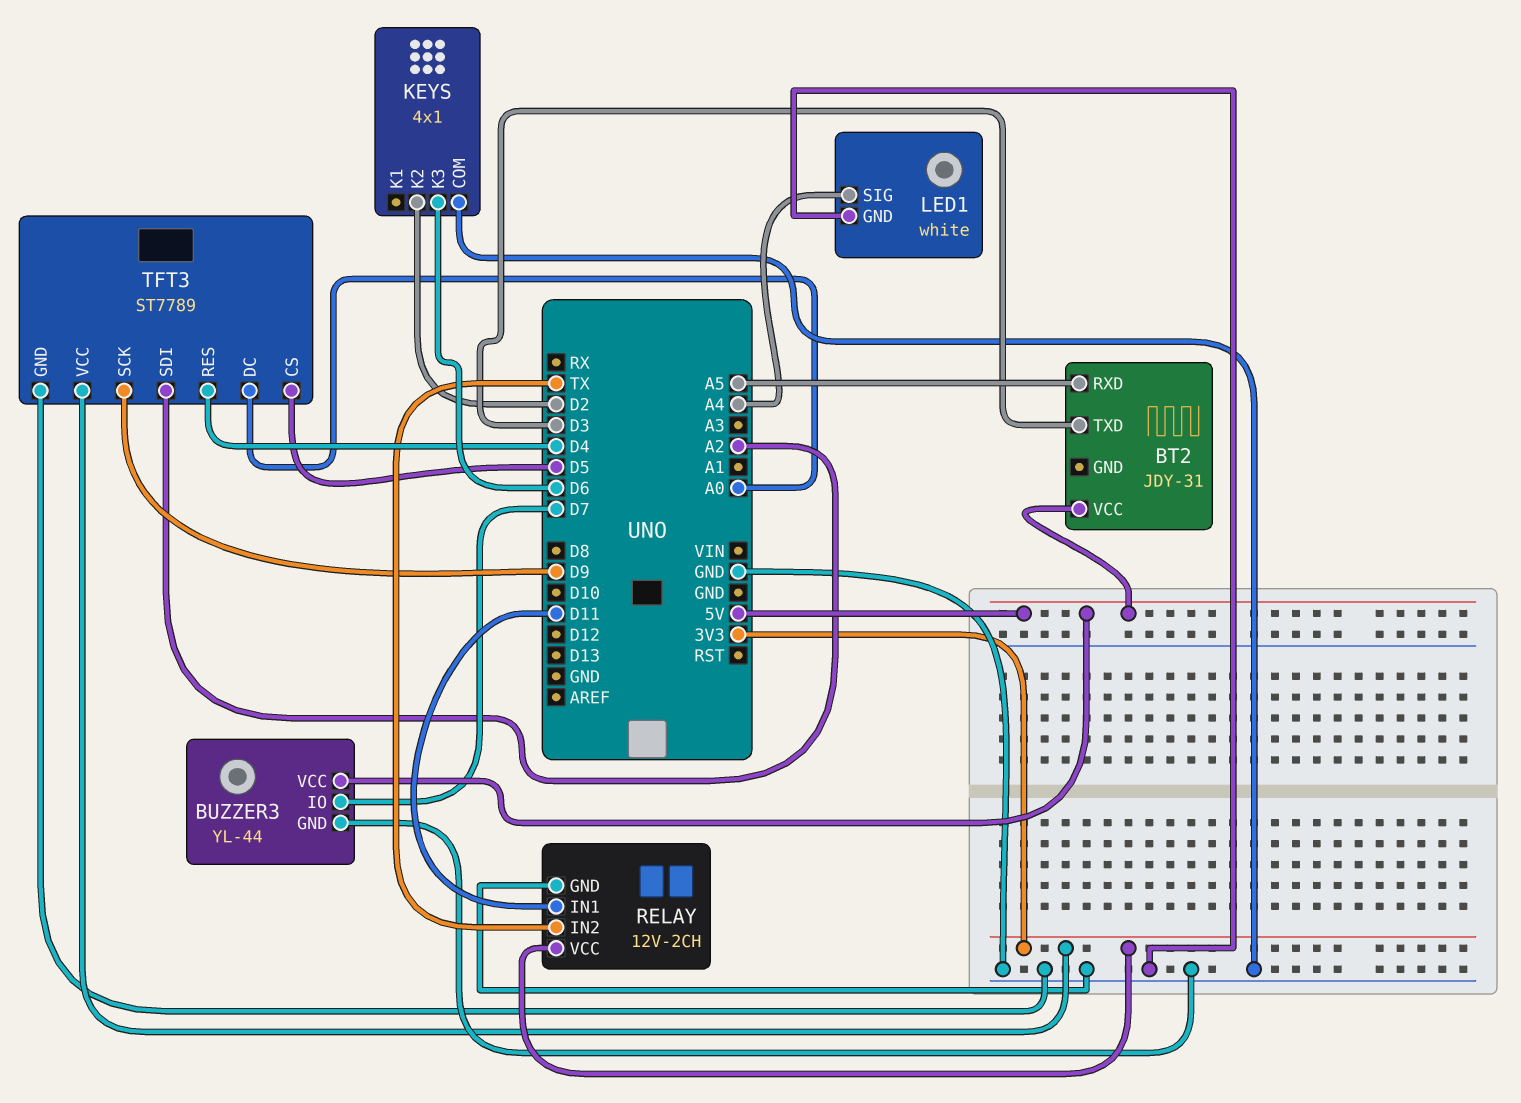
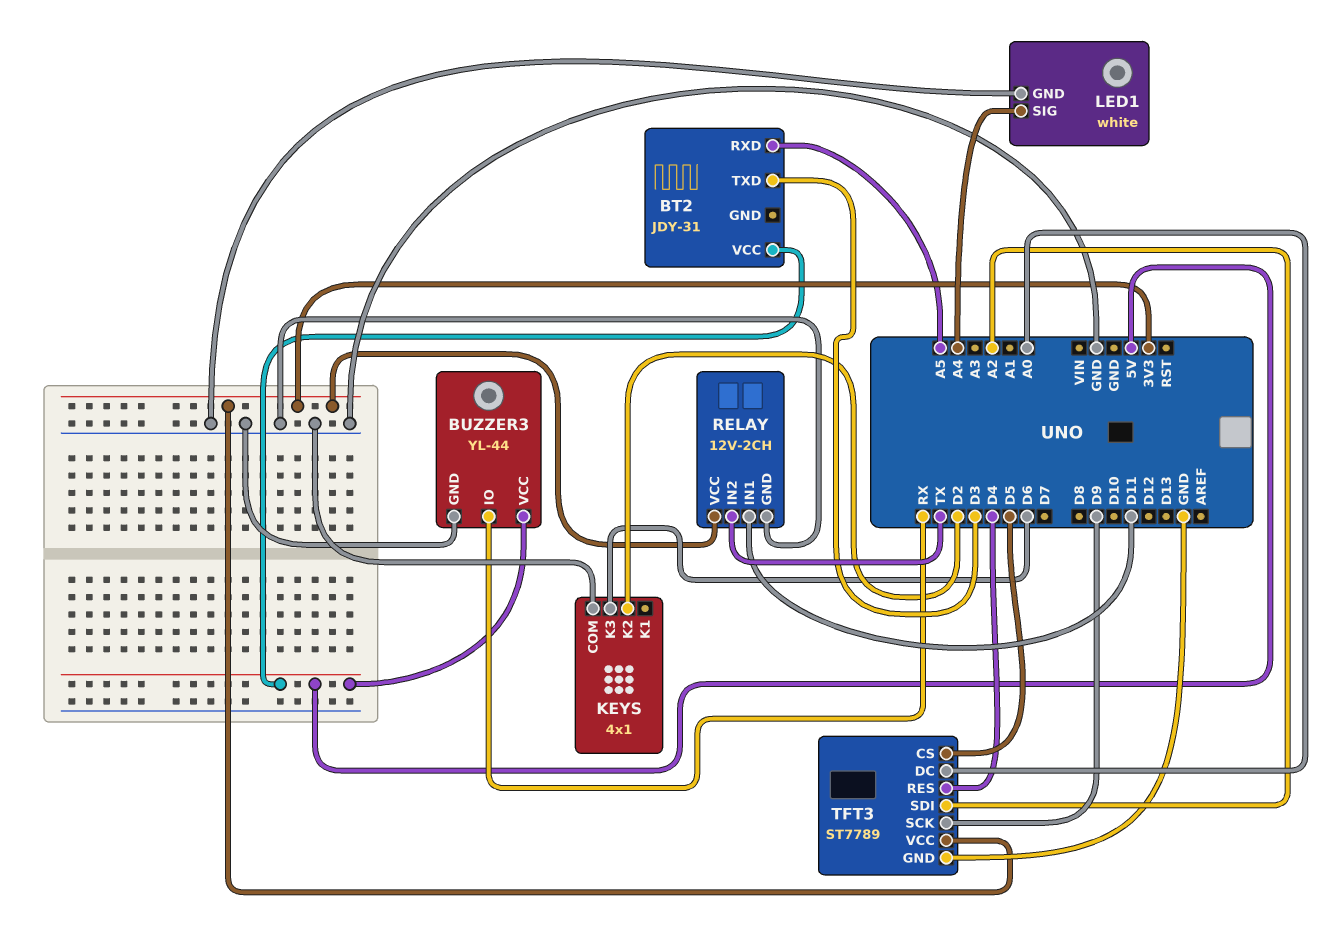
BUZZER3 pin IO: D7 -> RX

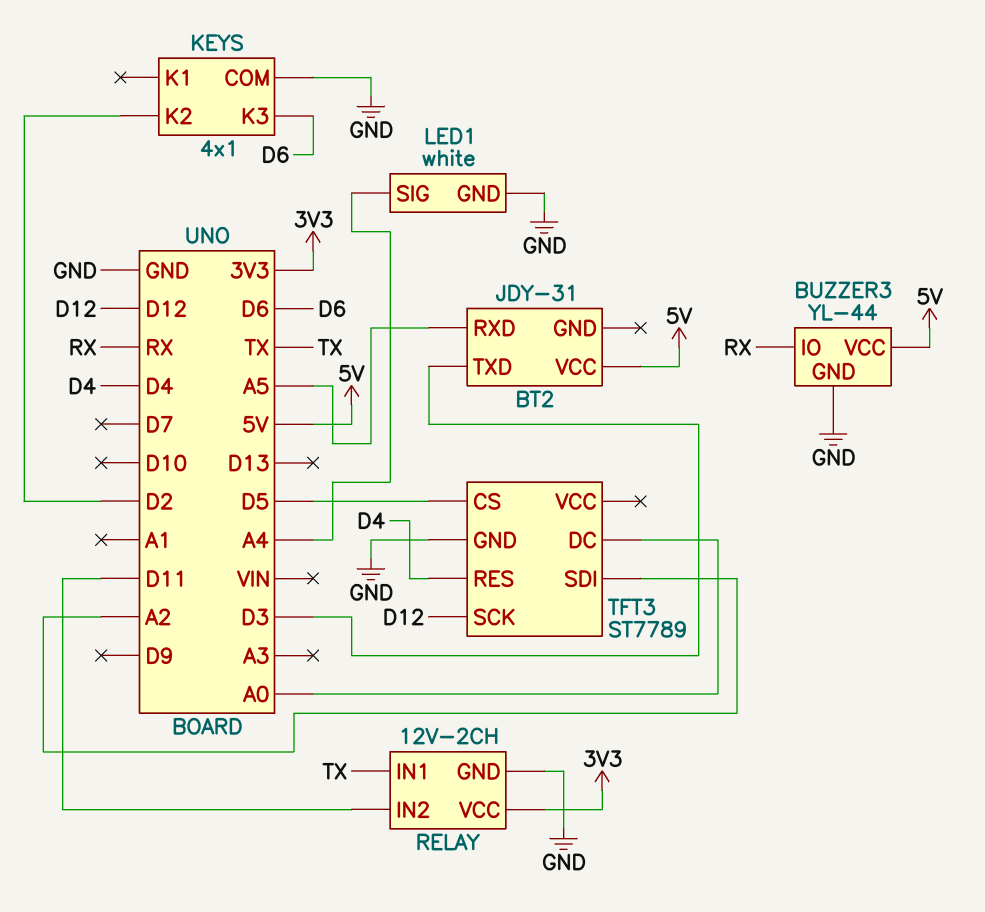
RELAY pin IN1: D11 -> TX
RELAY pin IN2: TX -> D11
TFT3 pin SCK: D9 -> D12
TFT3 pin VCC: 3V3 -> none

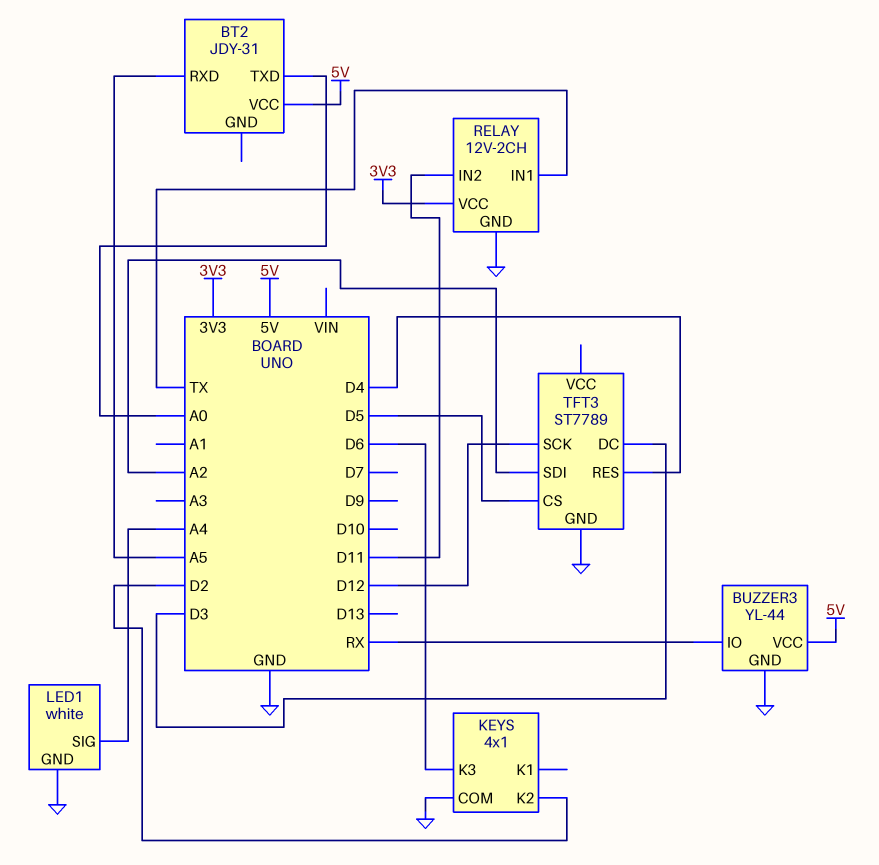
BT2 pin TXD: D3 -> A0
TFT3 pin DC: A0 -> D3

